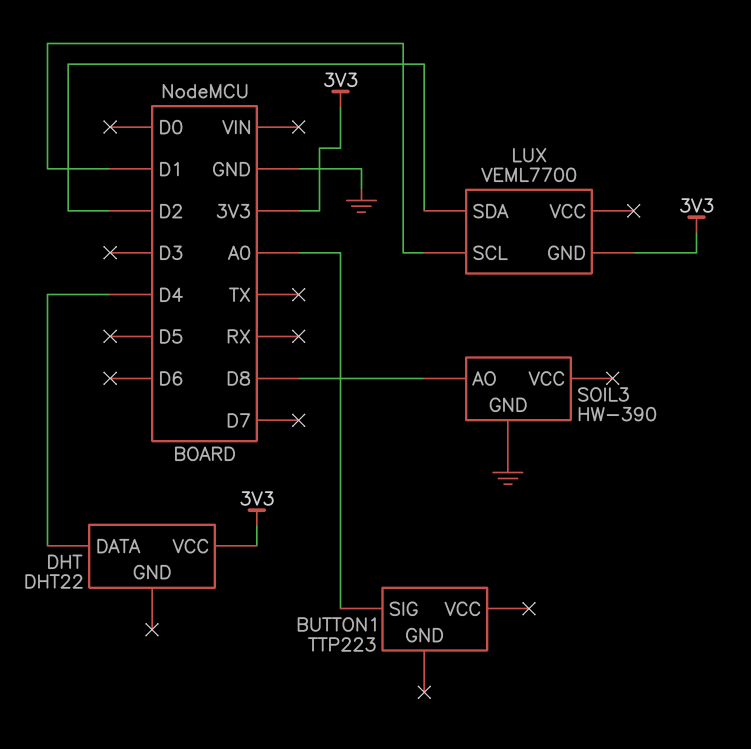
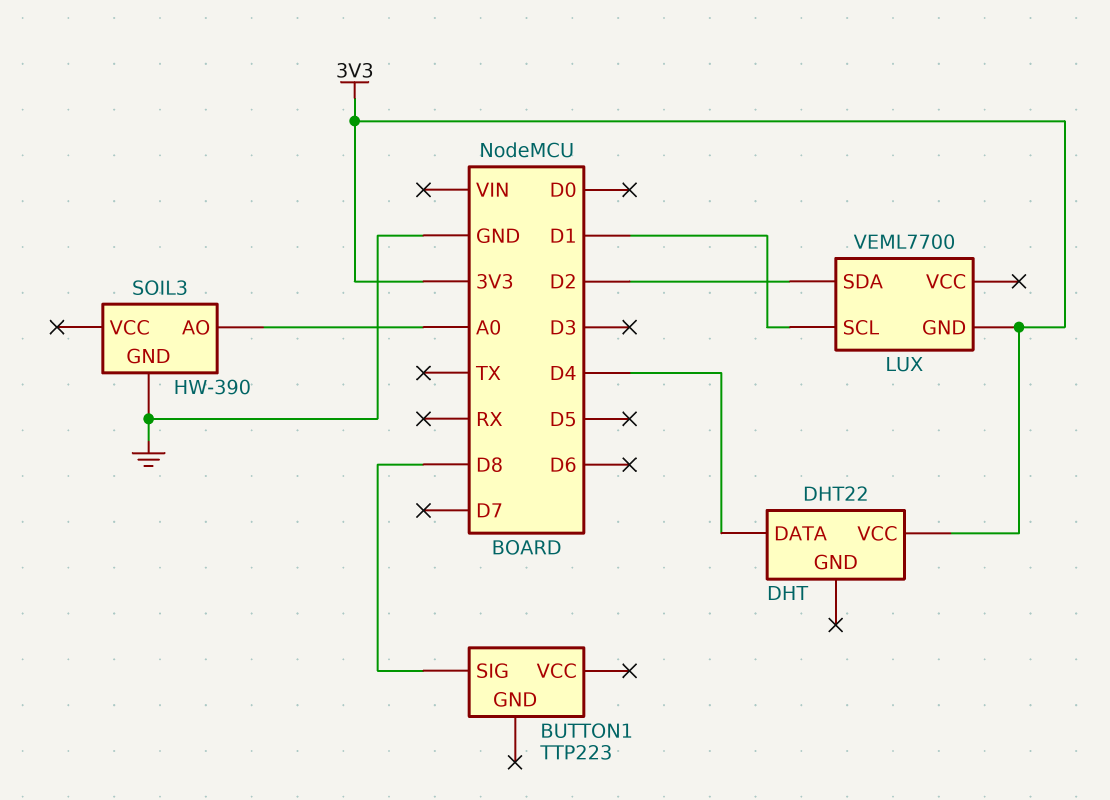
BUTTON1 pin SIG: A0 -> D8
SOIL3 pin AO: D8 -> A0

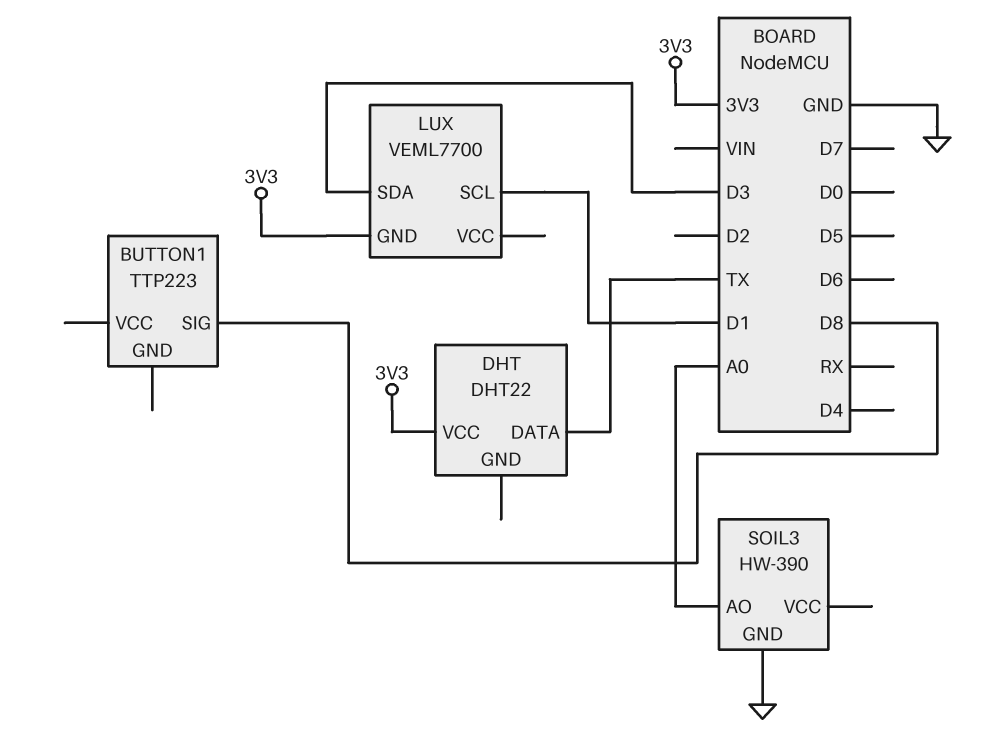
DHT pin DATA: D4 -> TX
LUX pin SDA: D2 -> D3

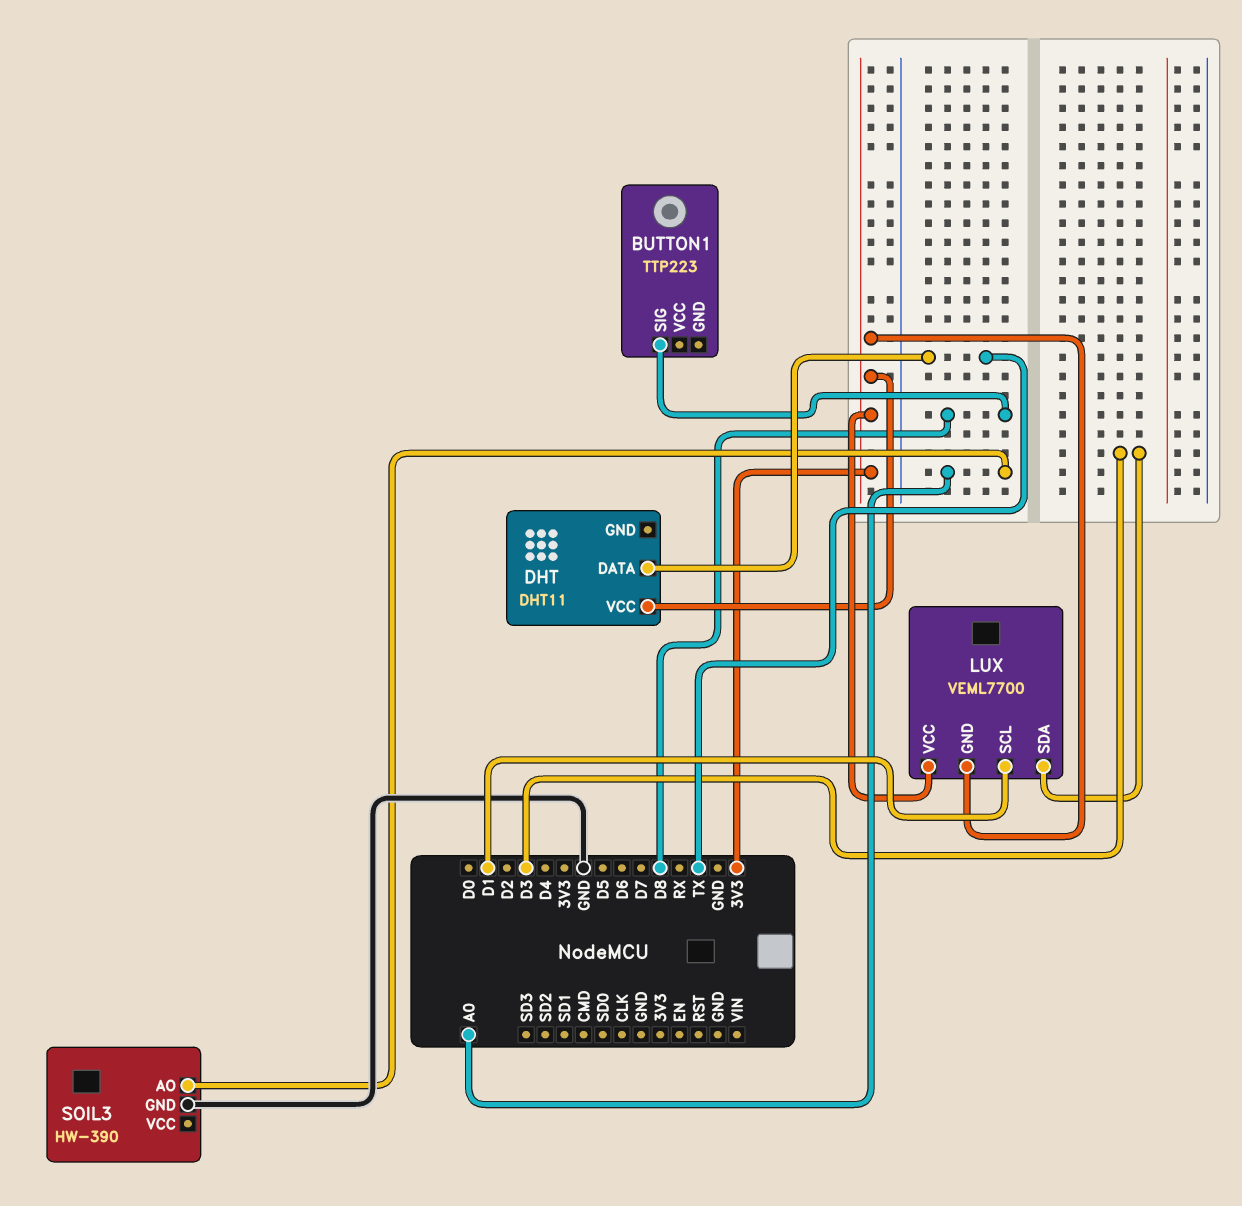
DHT: DHT22 -> DHT11
LUX pin VCC: none -> 3V3

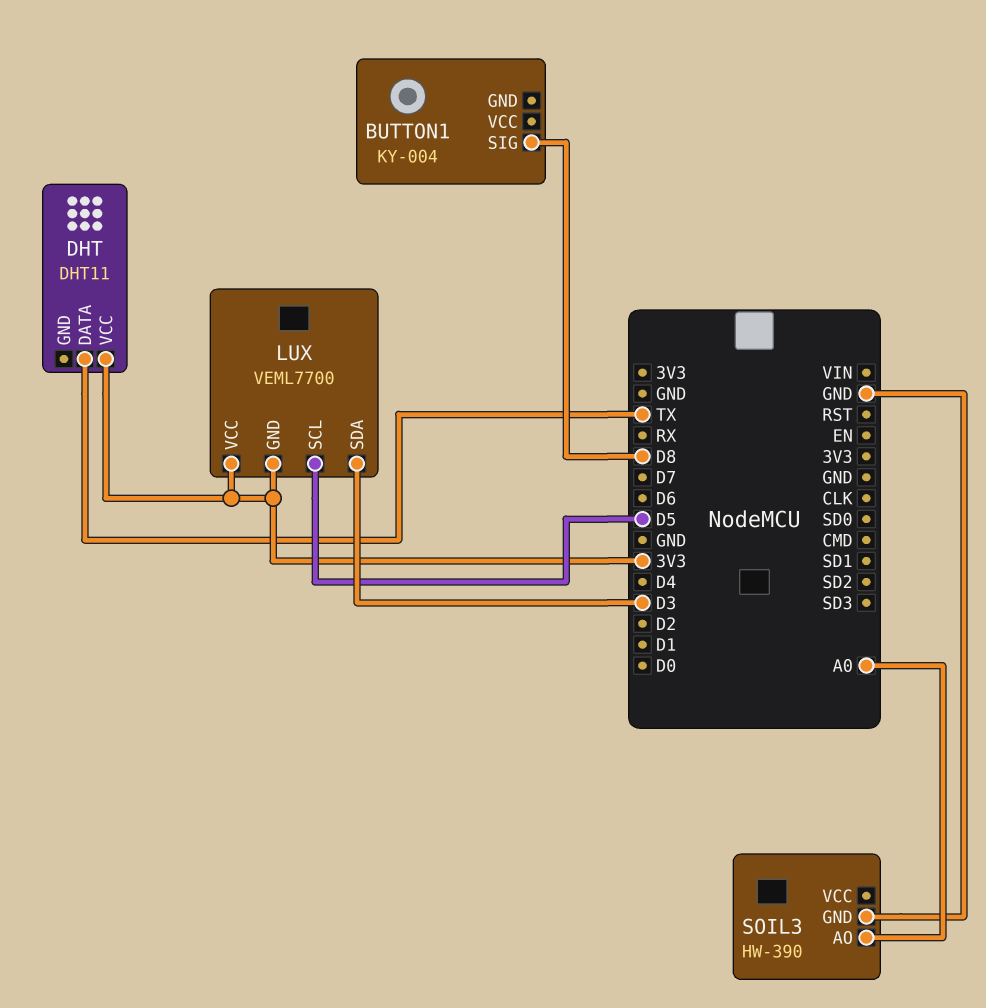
BUTTON1: TTP223 -> KY-004
LUX pin SCL: D1 -> D5

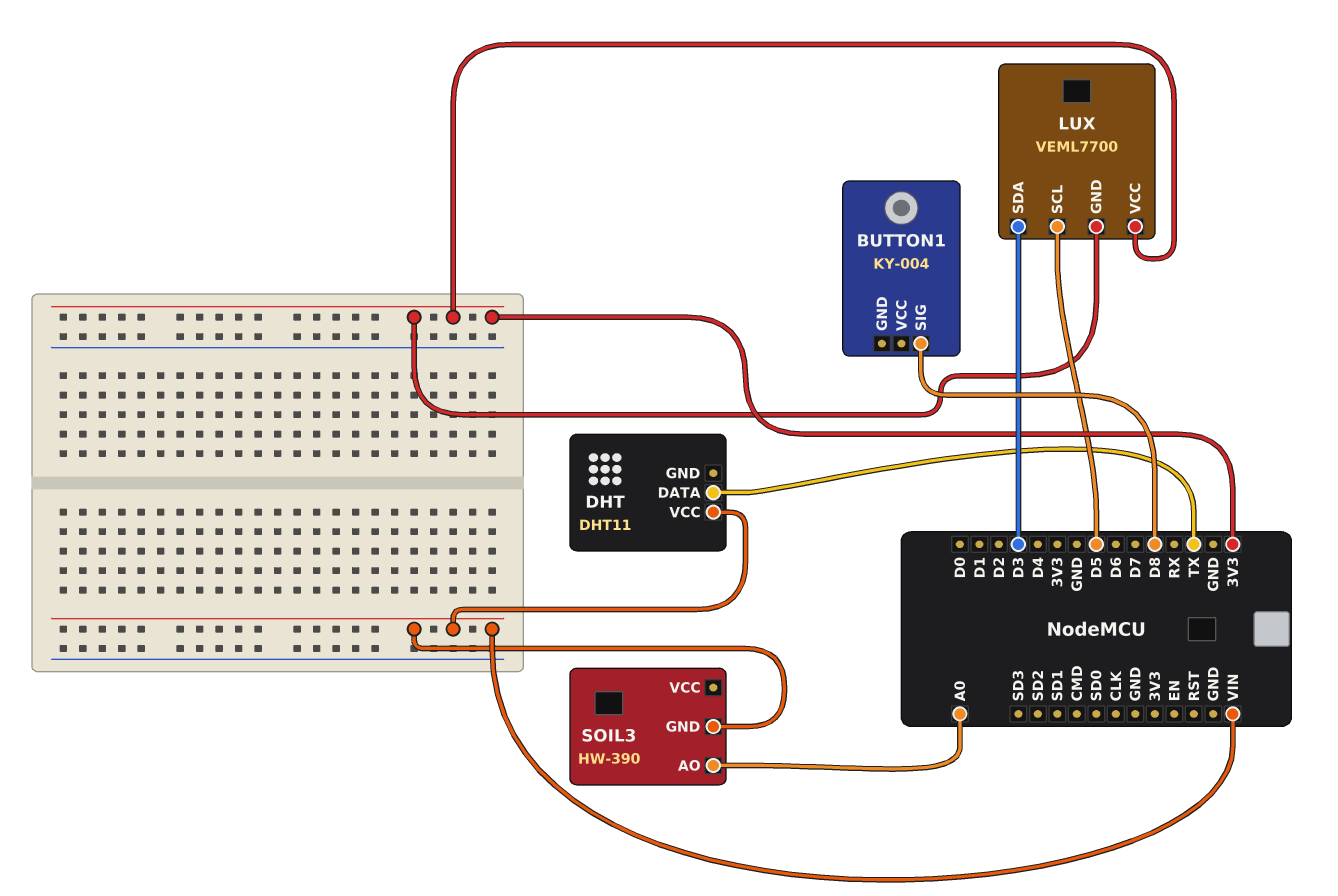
DHT pin VCC: 3V3 -> VIN
SOIL3 pin GND: GND -> VIN

